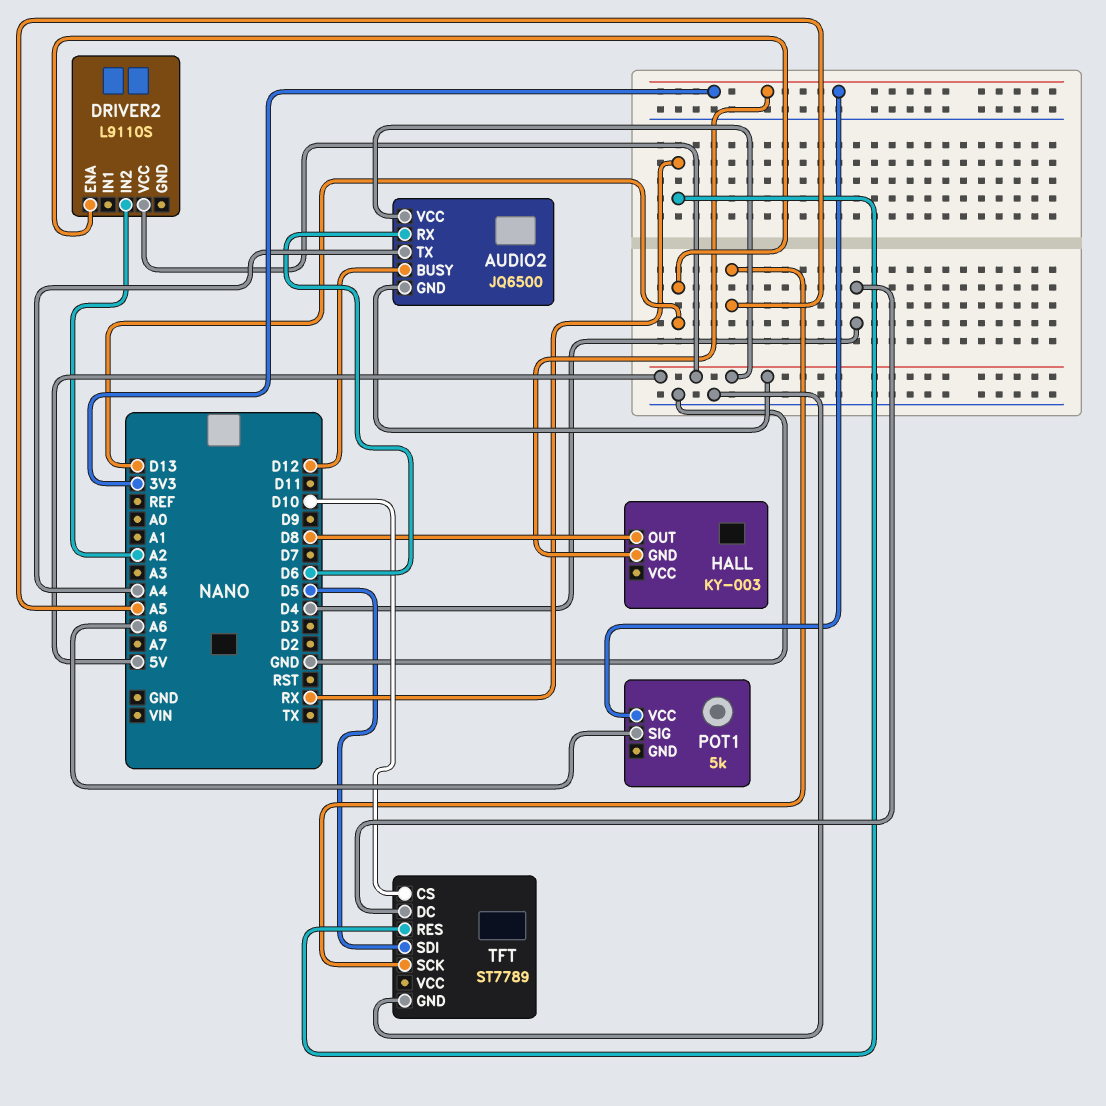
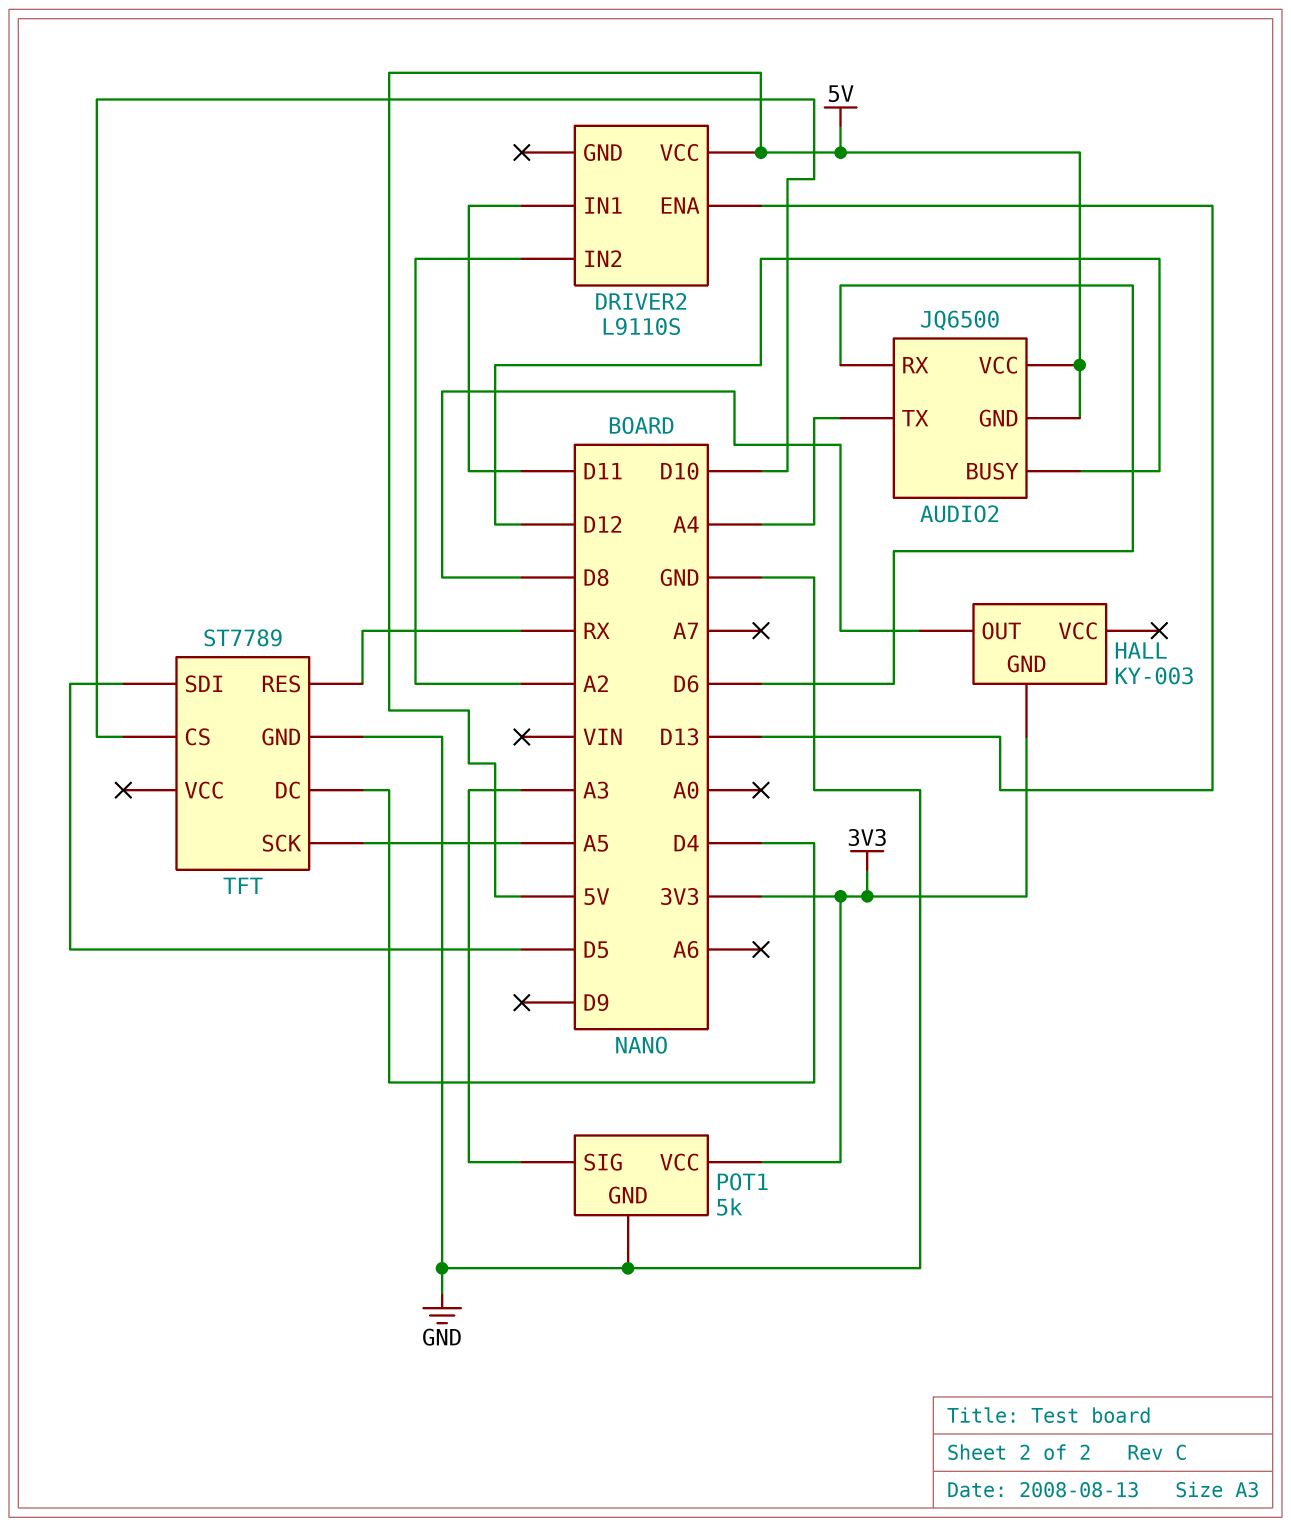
DRIVER2 pin IN1: none -> D11
POT1 pin GND: none -> GND
POT1 pin SIG: A6 -> A3

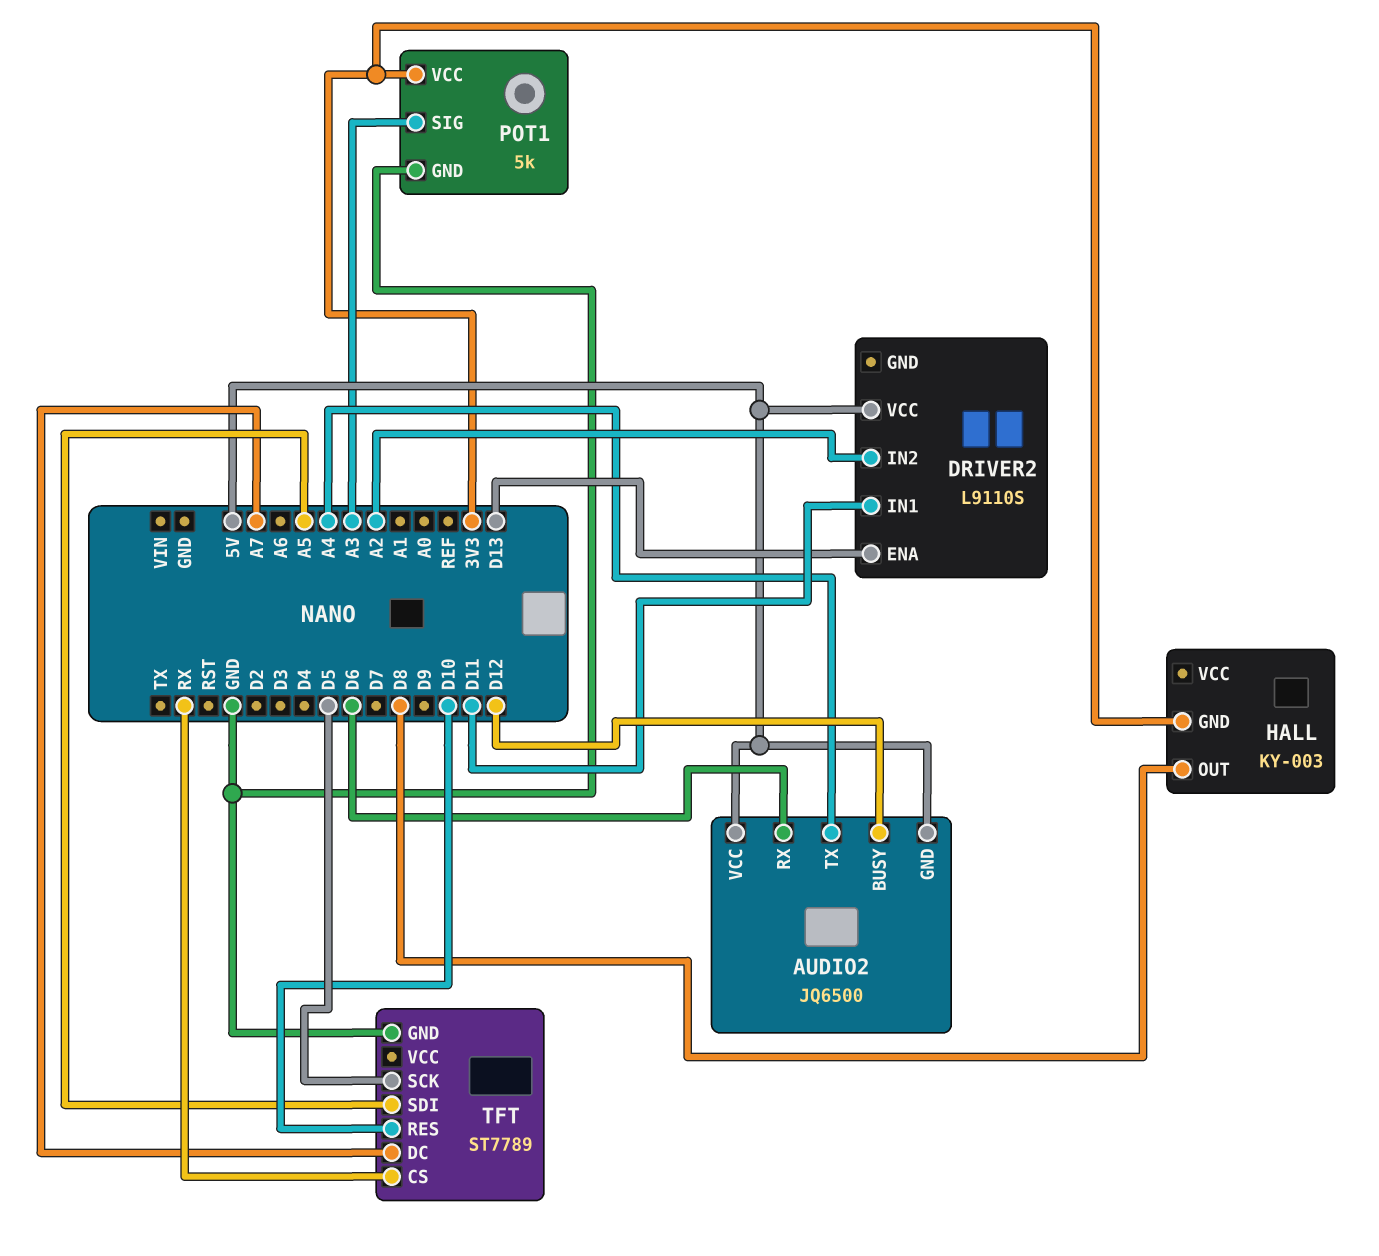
TFT pin CS: D10 -> RX
TFT pin DC: D4 -> A7
TFT pin RES: RX -> D10
TFT pin SCK: A5 -> D5
TFT pin SDI: D5 -> A5

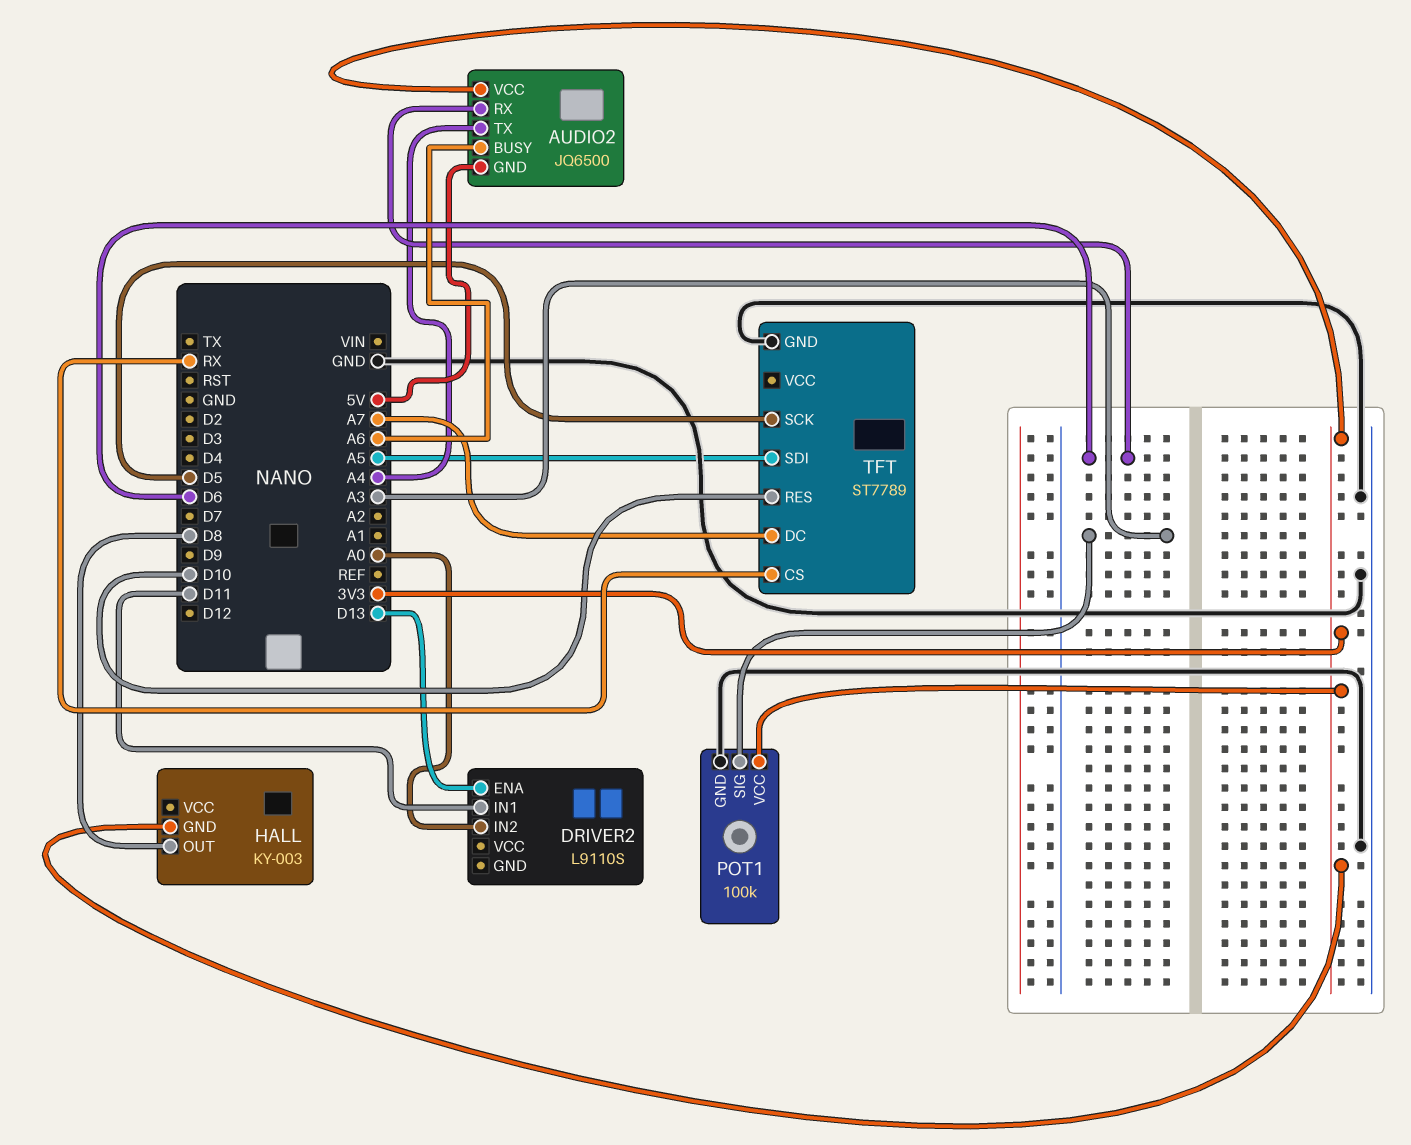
AUDIO2 pin BUSY: D12 -> A6
AUDIO2 pin VCC: 5V -> 3V3
DRIVER2 pin IN2: A2 -> A0
DRIVER2 pin VCC: 5V -> none
POT1: 5k -> 100k

